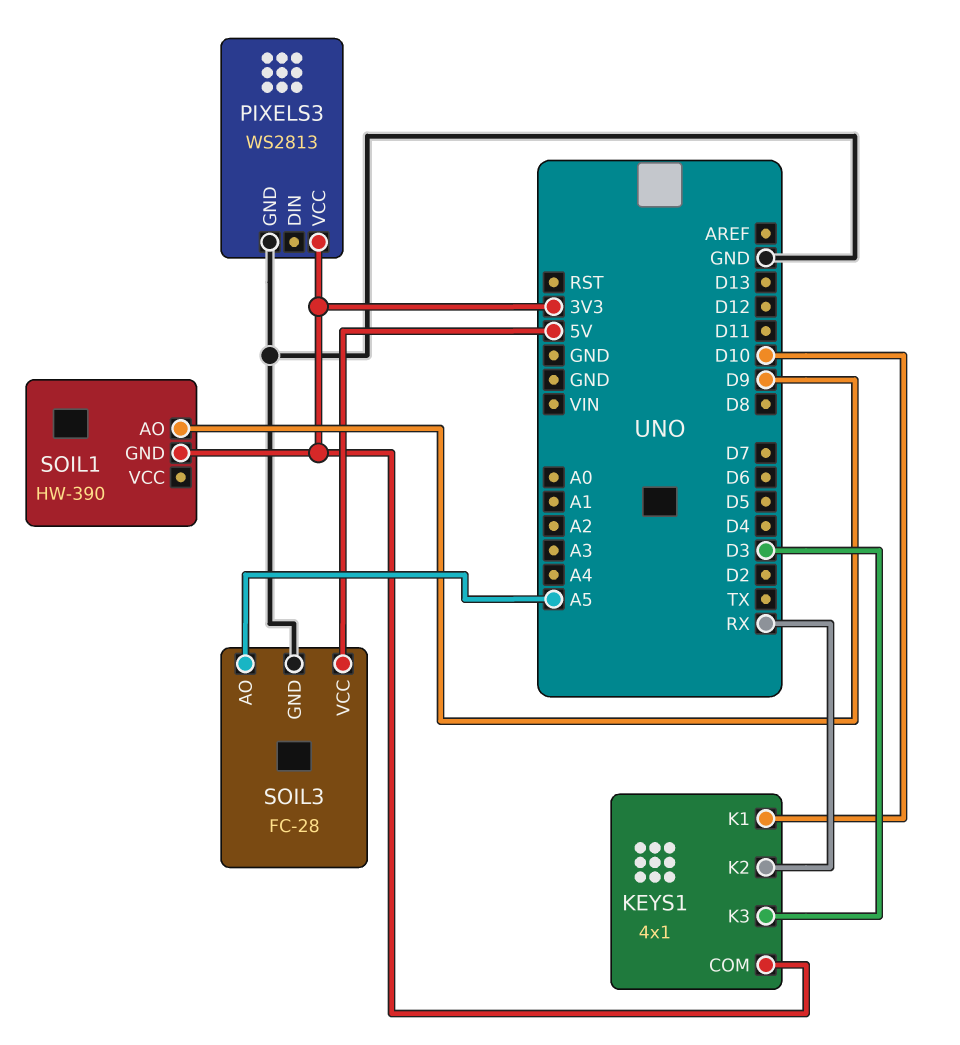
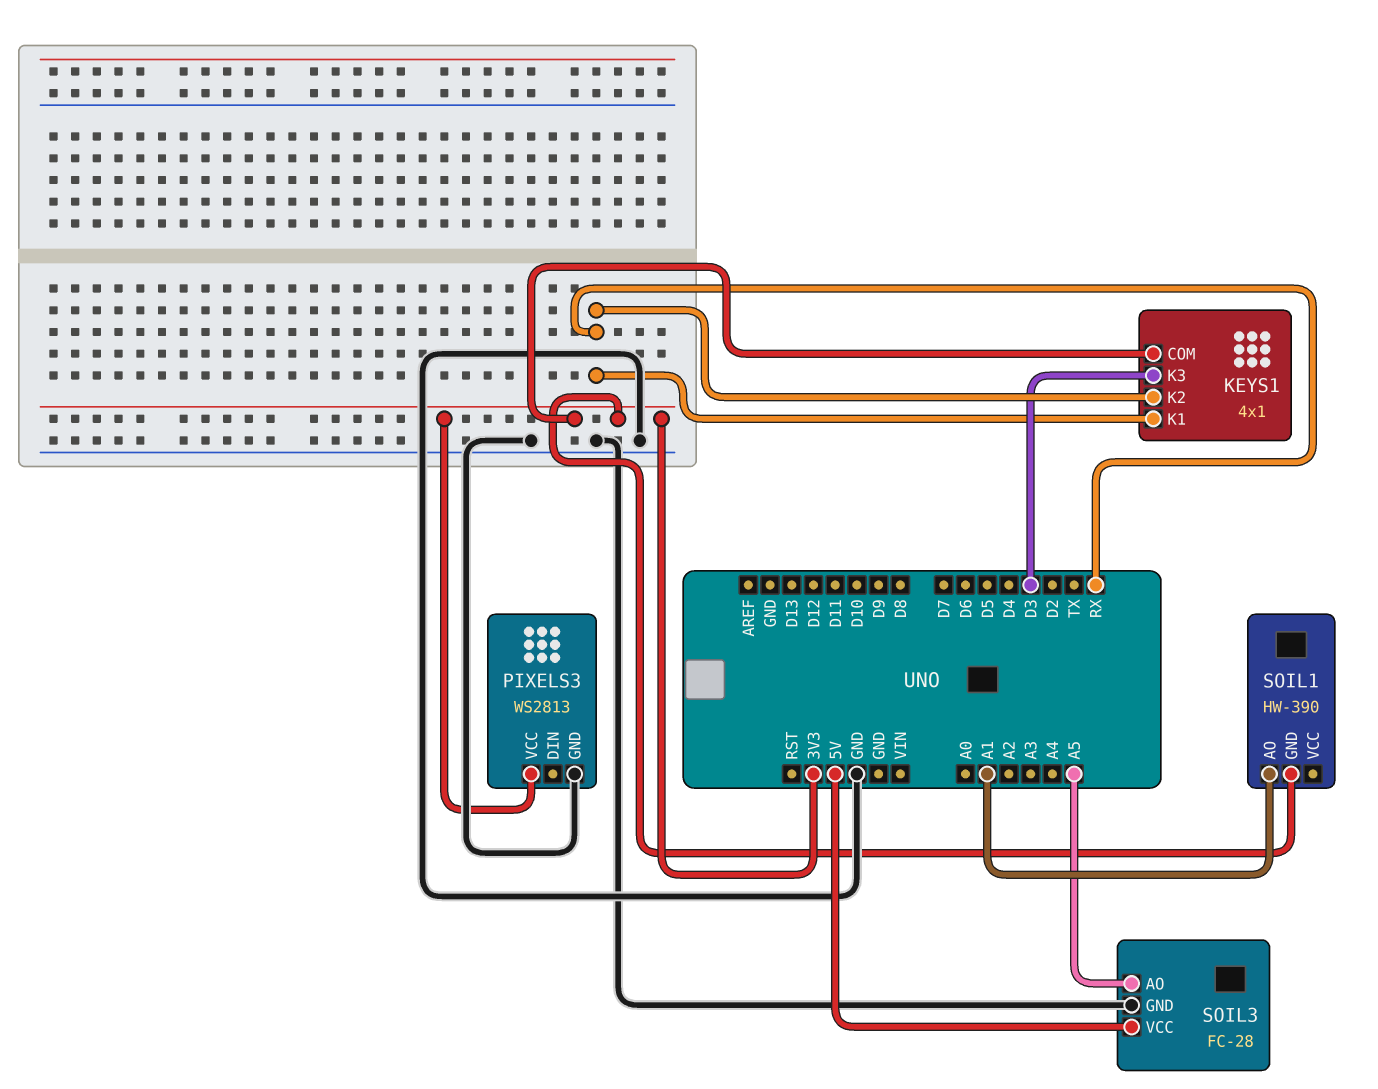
KEYS1 pin K1: D10 -> RX
SOIL1 pin AO: D9 -> A1

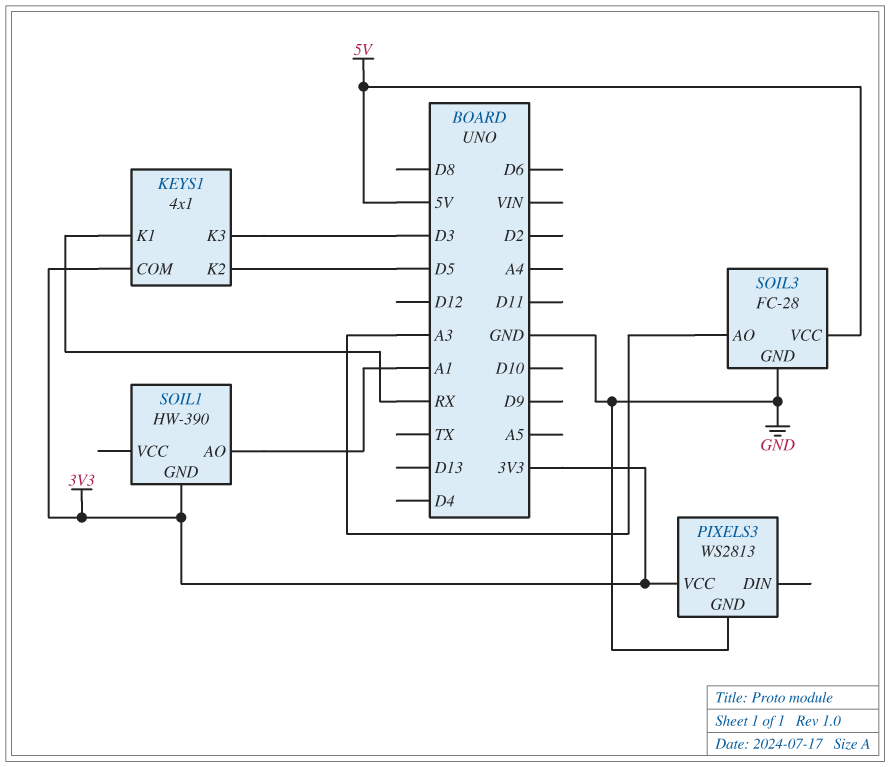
KEYS1 pin K2: RX -> D5
SOIL3 pin AO: A5 -> A3

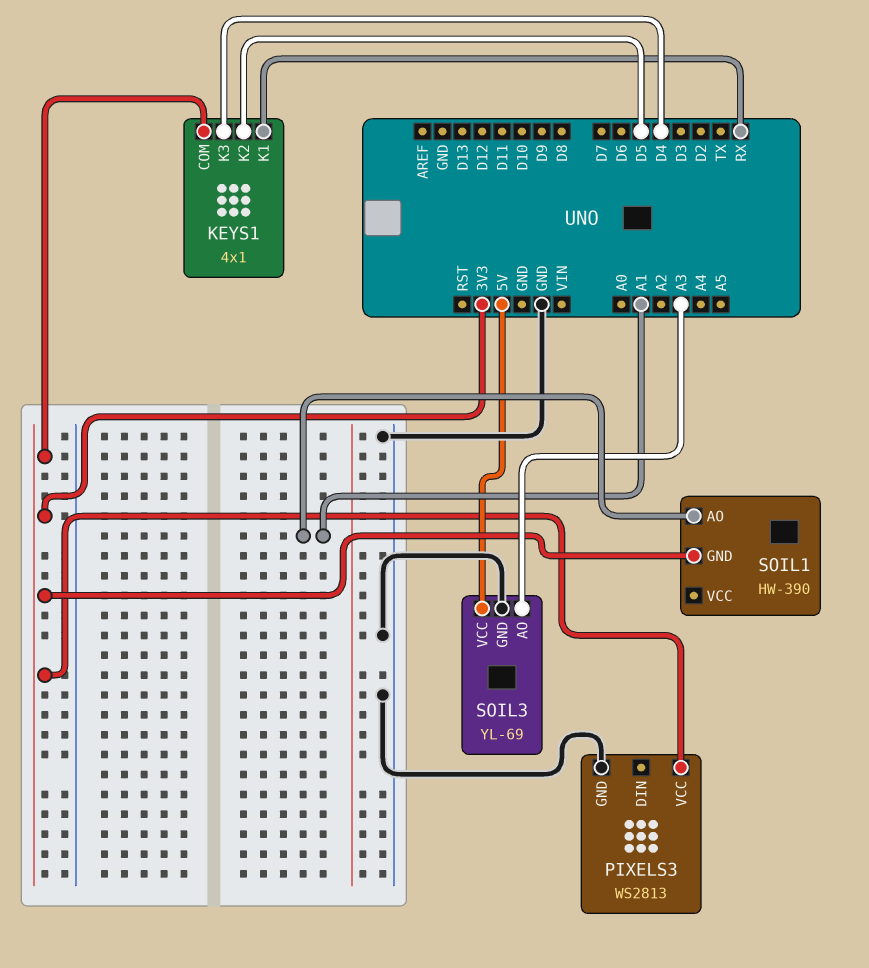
KEYS1 pin K3: D3 -> D4
SOIL3: FC-28 -> YL-69

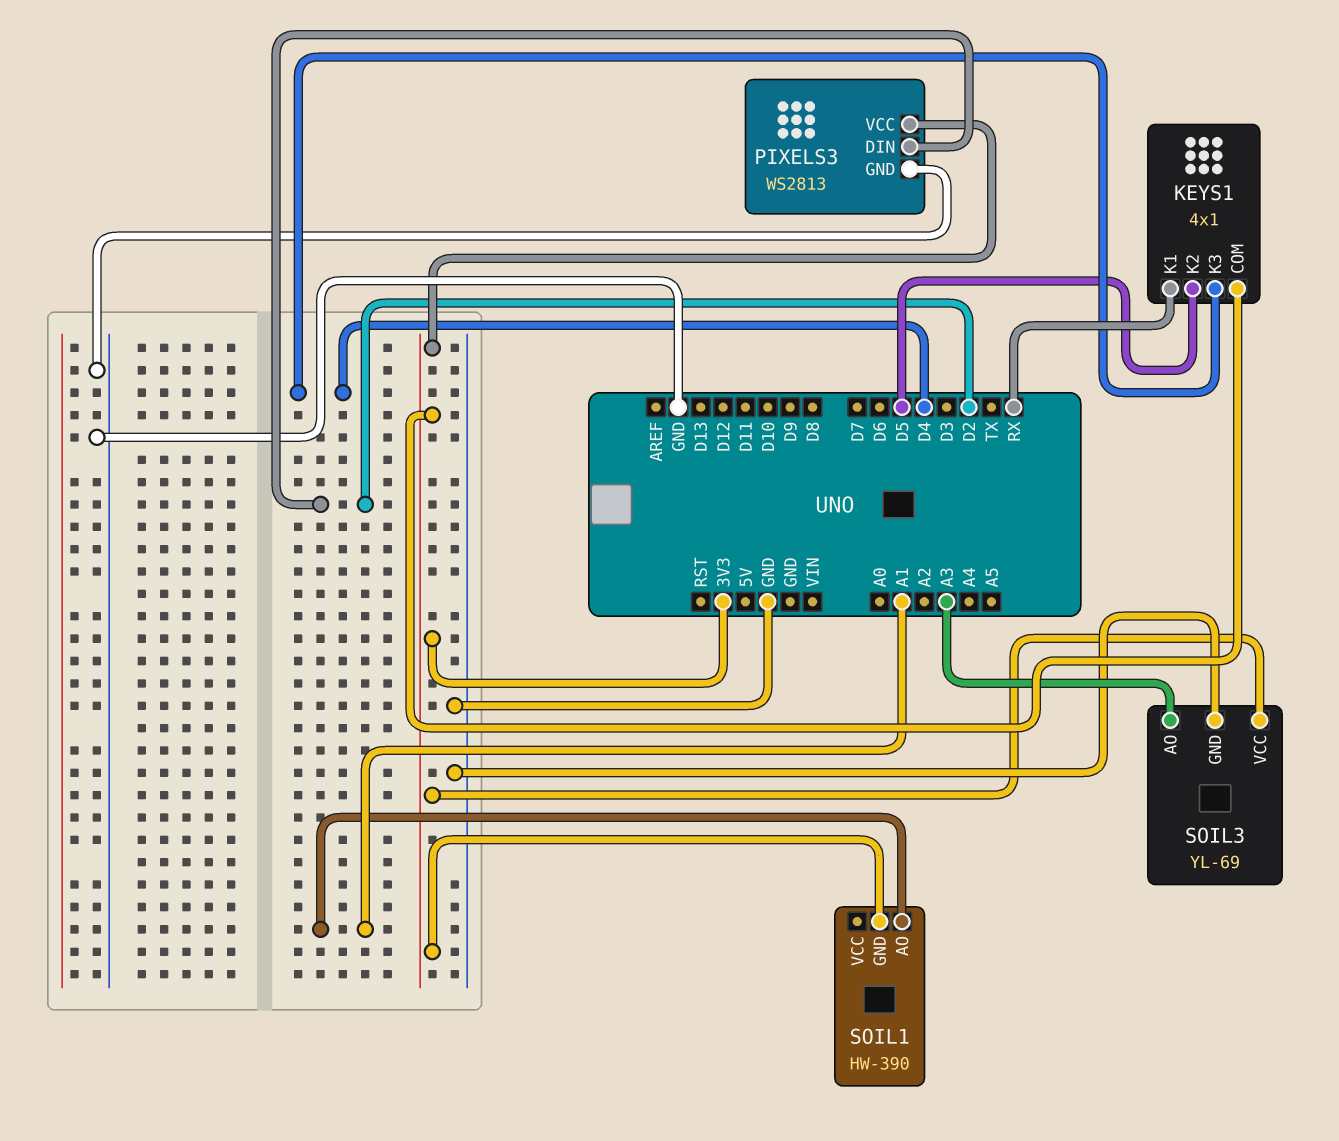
PIXELS3 pin DIN: none -> D2
SOIL3 pin VCC: 5V -> 3V3

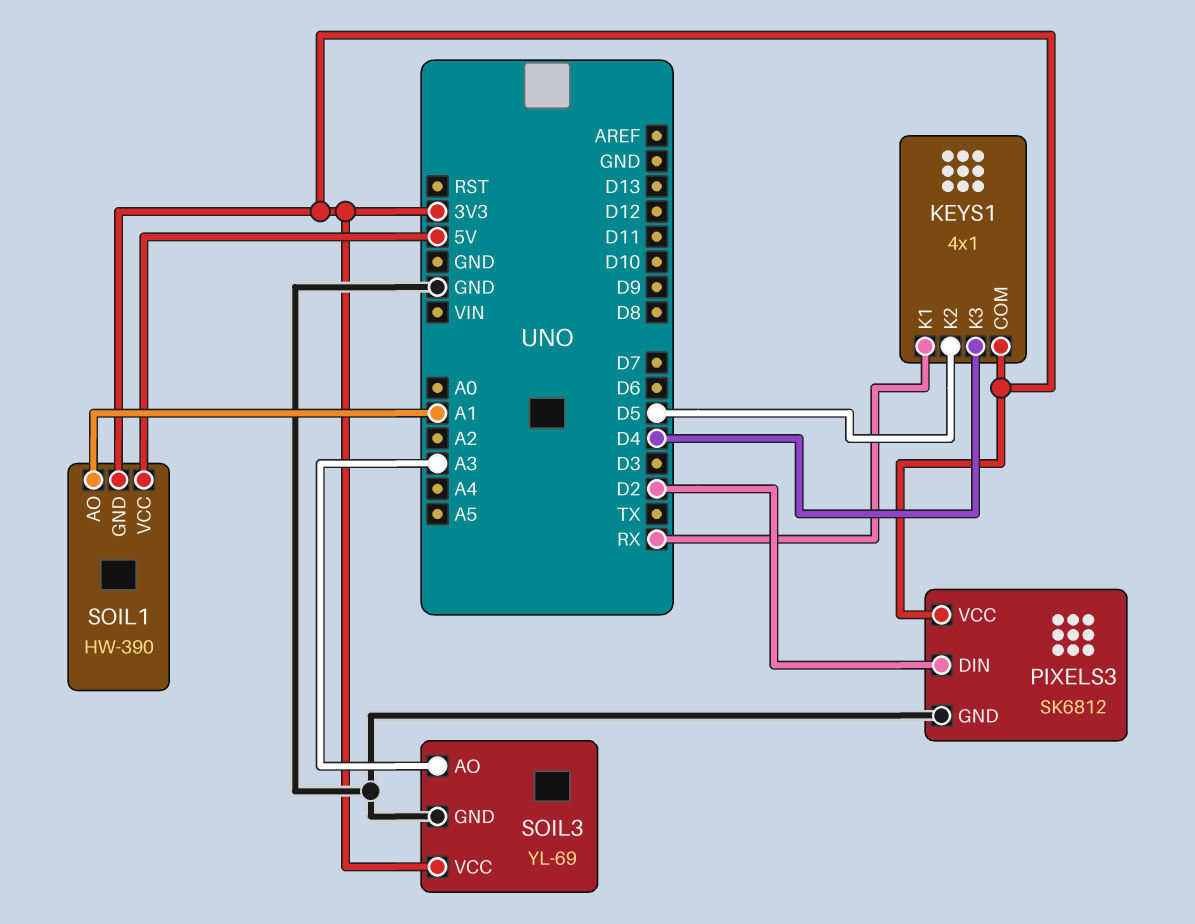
PIXELS3: WS2813 -> SK6812
SOIL1 pin VCC: none -> 5V

